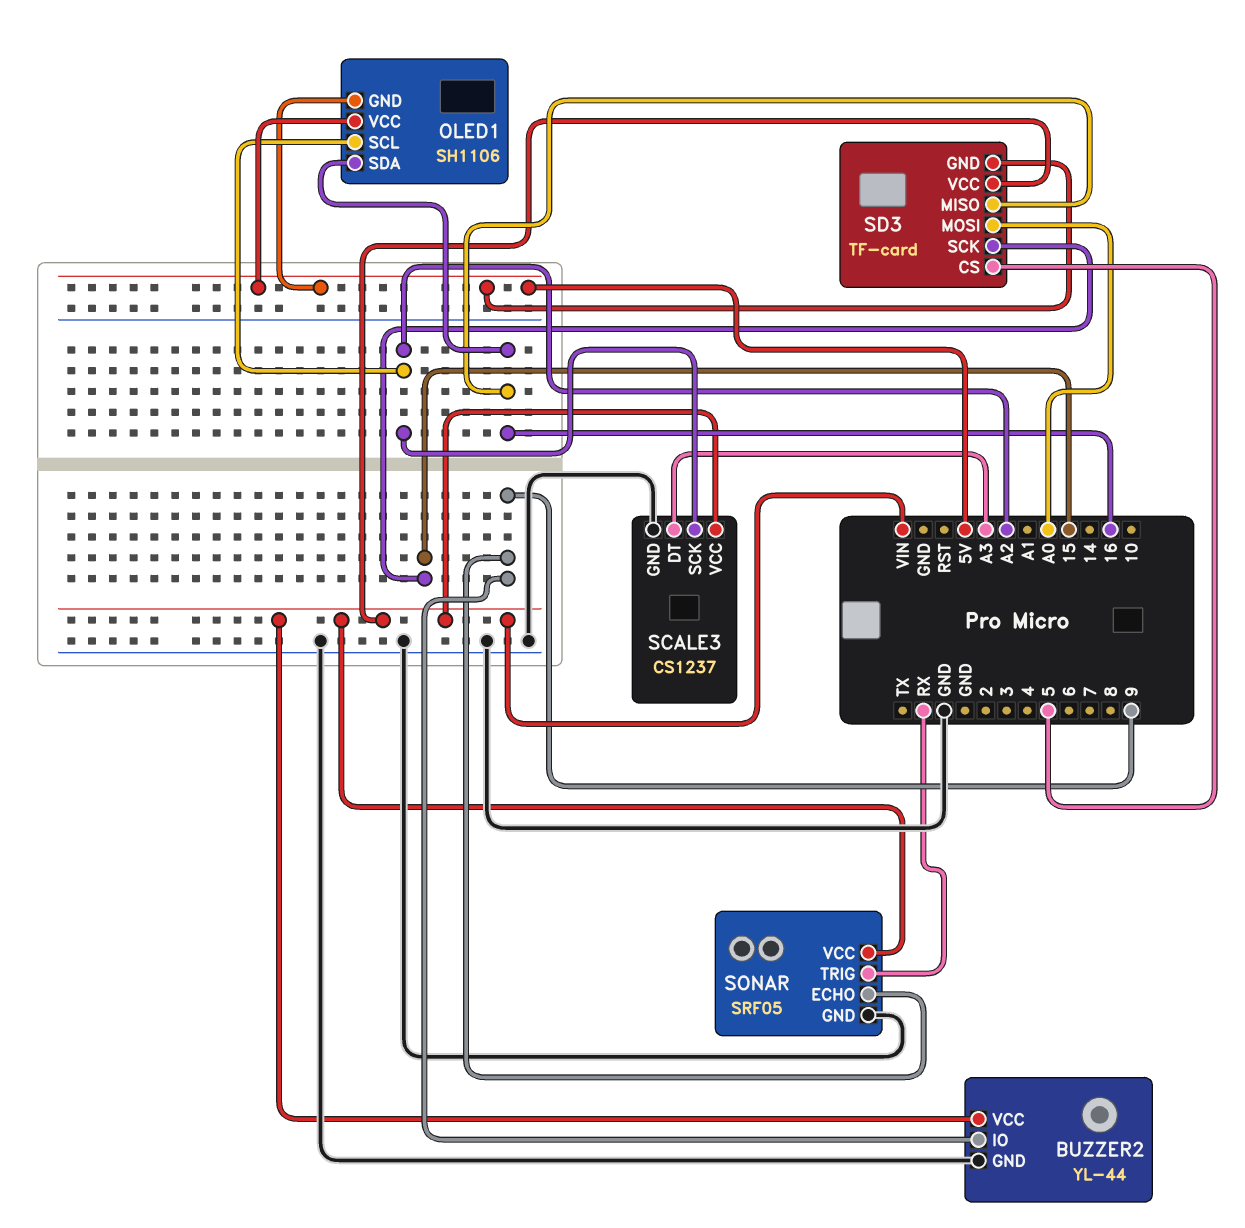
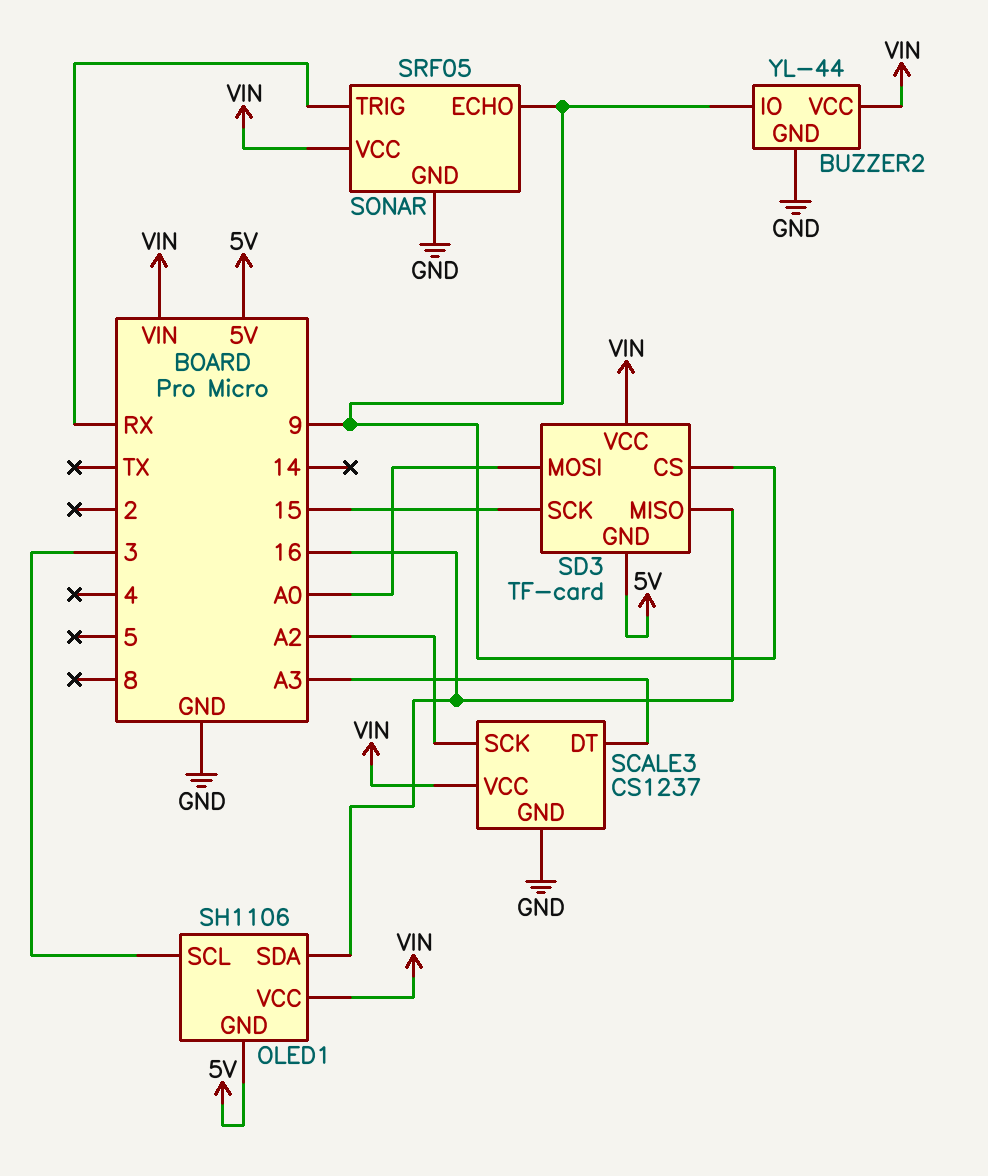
OLED1 pin SCL: A2 -> 3
OLED1 pin VCC: 5V -> VIN
SD3 pin CS: 5 -> 9

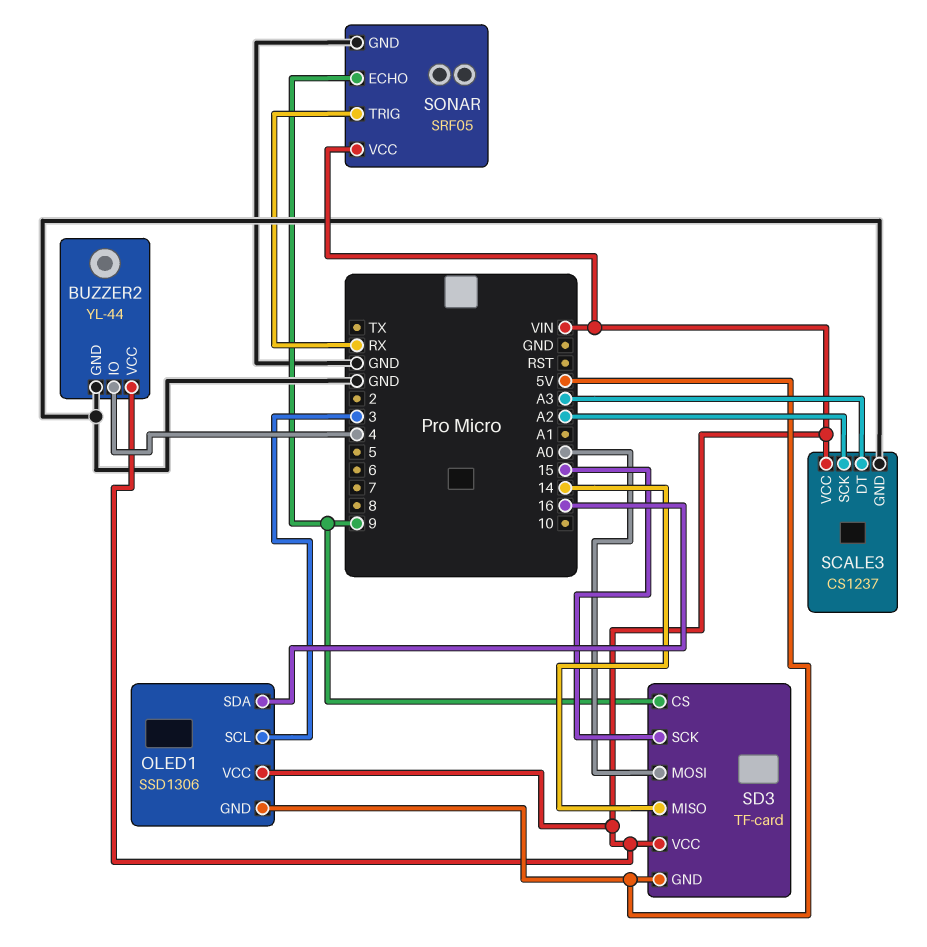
BUZZER2 pin IO: 9 -> 4
OLED1: SH1106 -> SSD1306
SD3 pin MISO: 16 -> 14

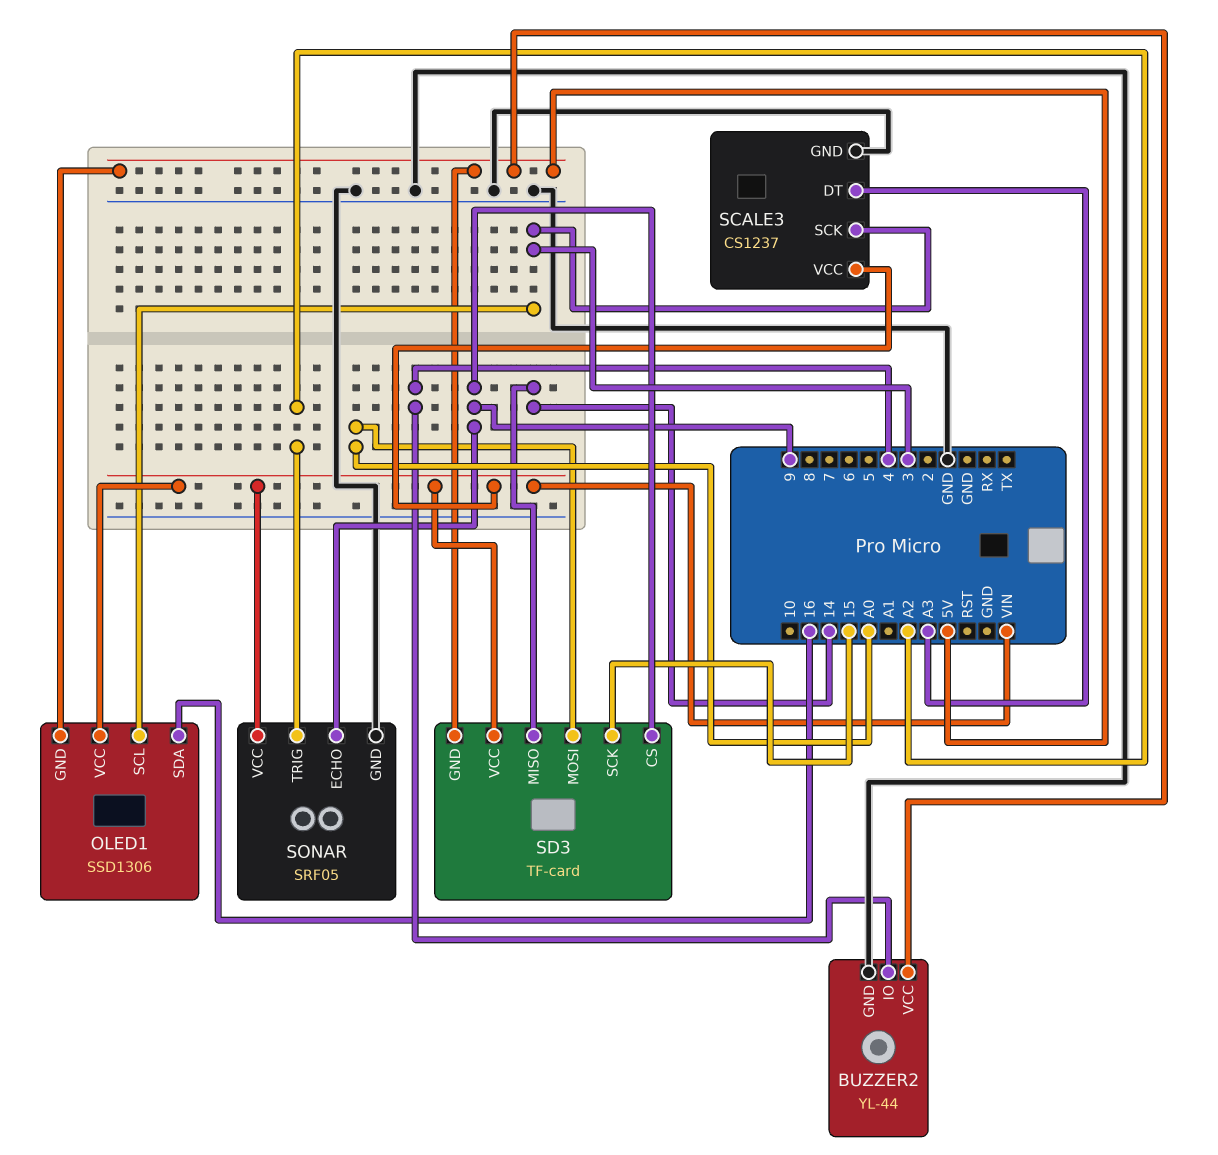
BUZZER2 pin VCC: VIN -> 5V
SCALE3 pin SCK: A2 -> 3
SONAR pin TRIG: RX -> A2

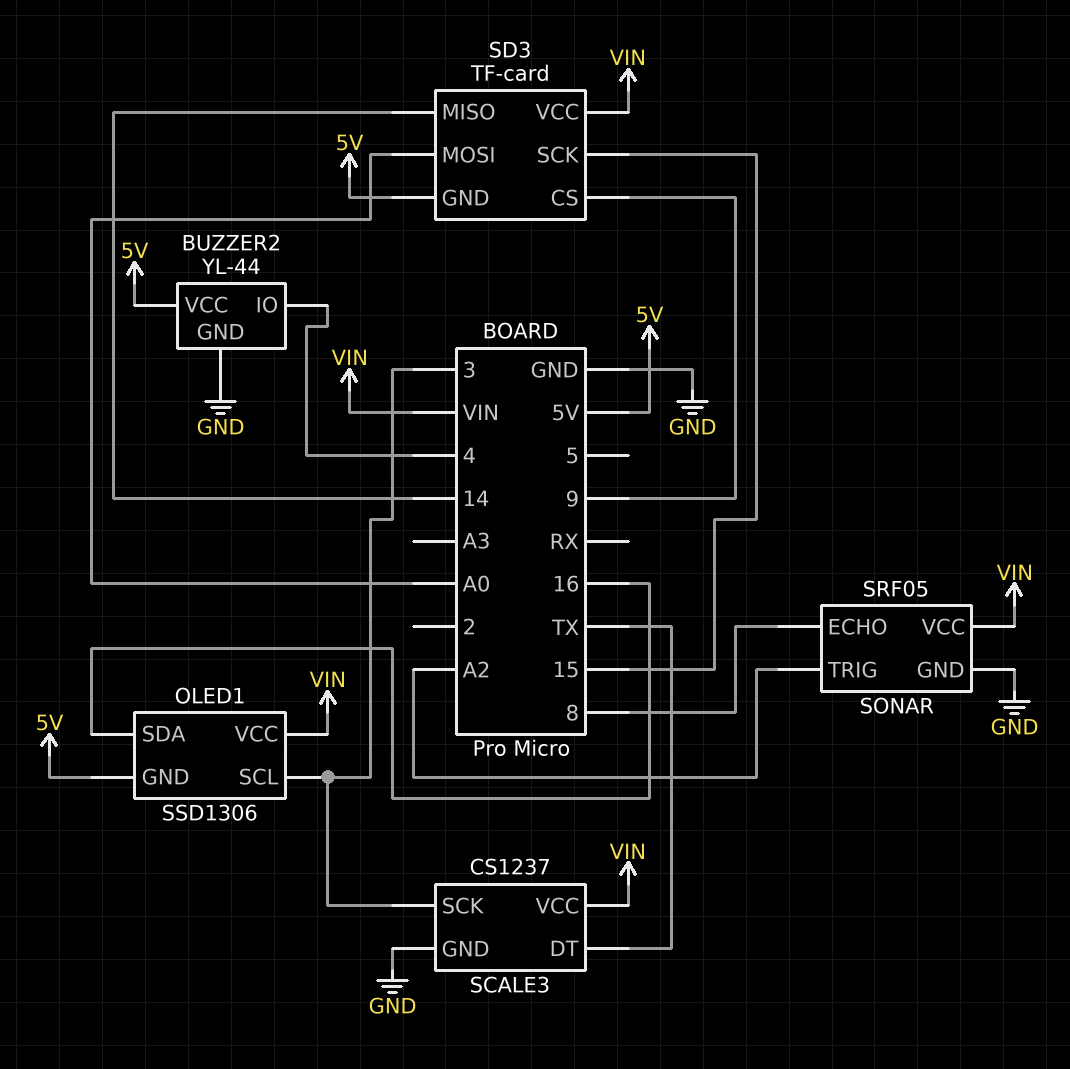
SCALE3 pin DT: A3 -> TX
SONAR pin ECHO: 9 -> 8

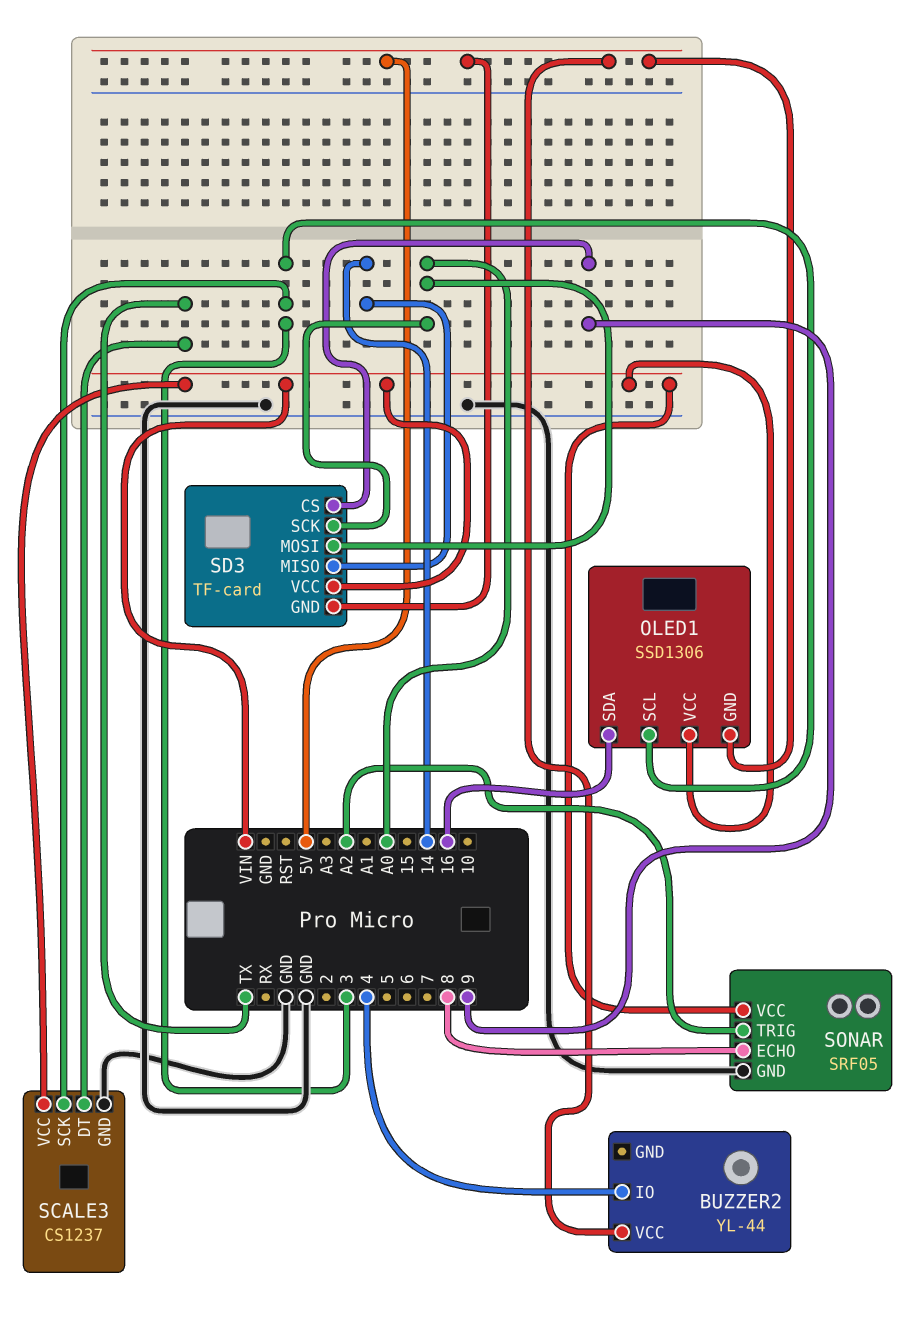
BUZZER2 pin GND: GND -> none
SD3 pin SCK: 15 -> A0

